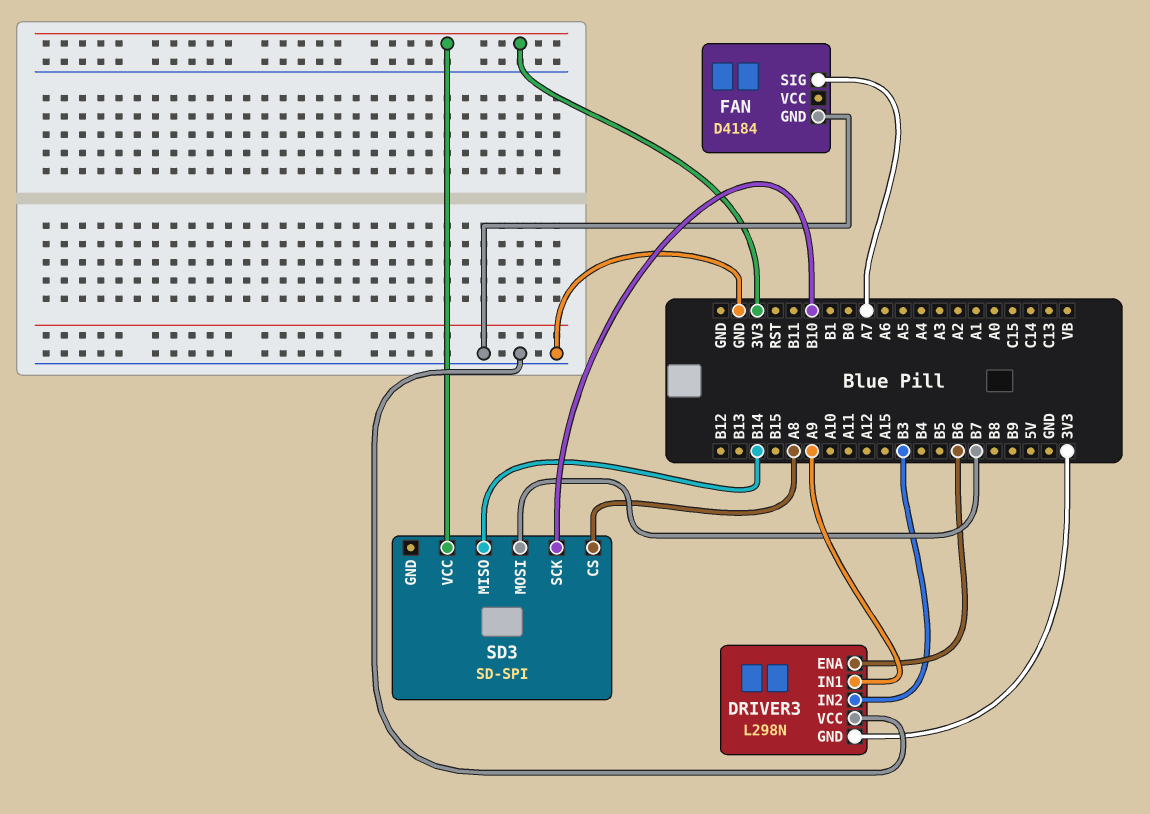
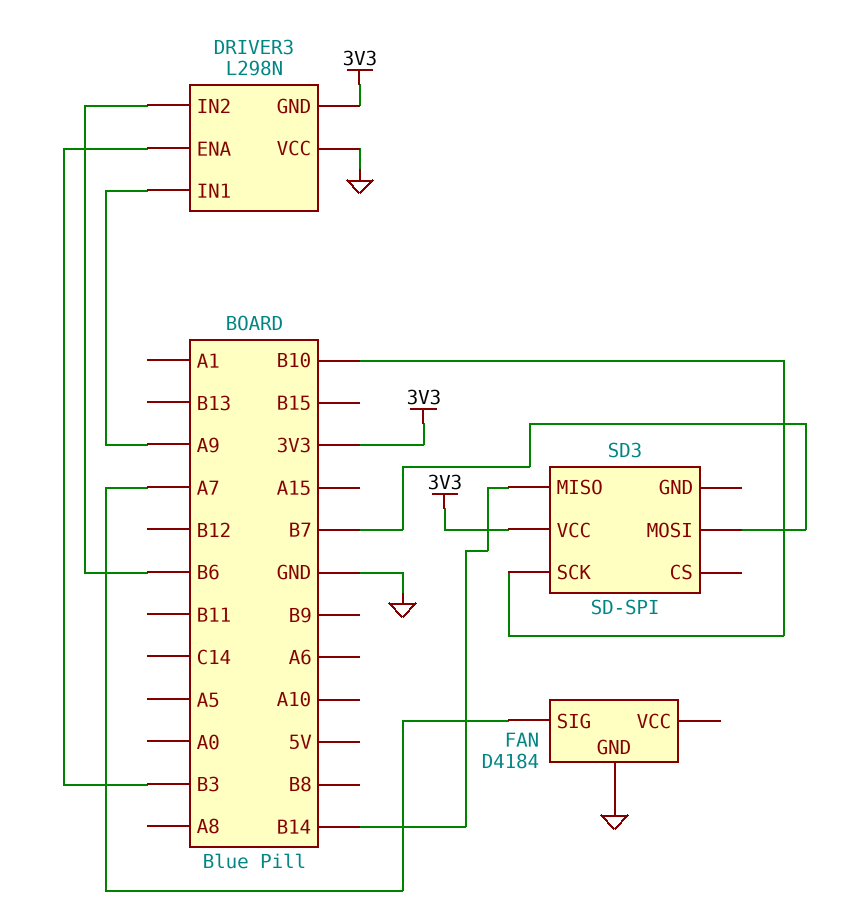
DRIVER3 pin ENA: B6 -> B3
DRIVER3 pin IN2: B3 -> B6
SD3 pin CS: A8 -> none

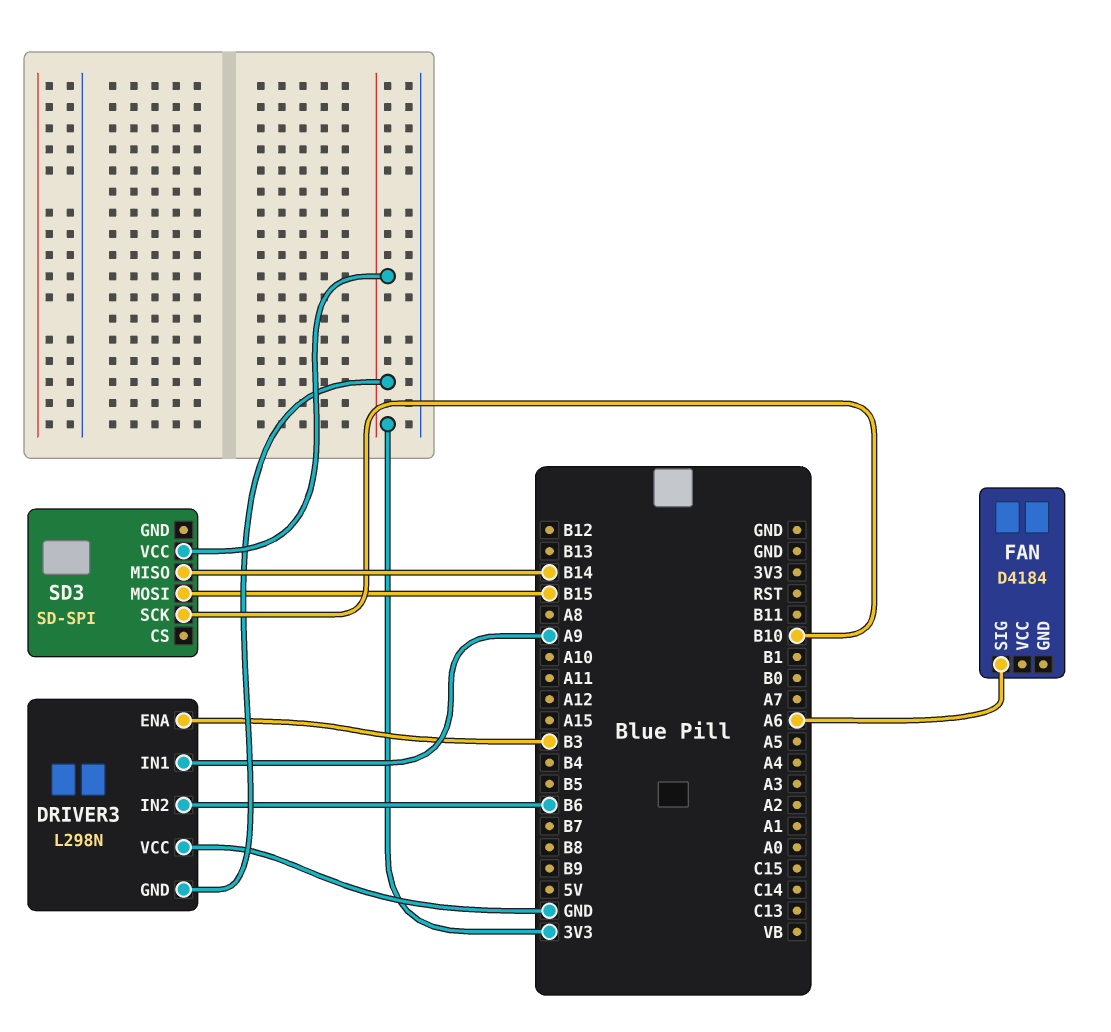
FAN pin GND: GND -> none
FAN pin SIG: A7 -> A6
SD3 pin MOSI: B7 -> B15

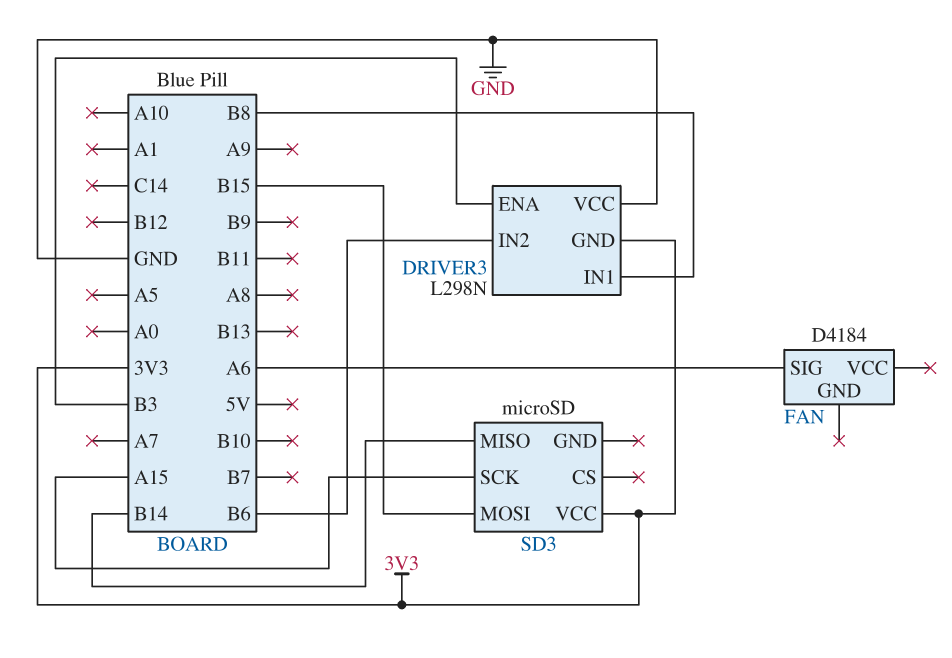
DRIVER3 pin IN1: A9 -> B8
SD3: SD-SPI -> microSD
SD3 pin SCK: B10 -> A15

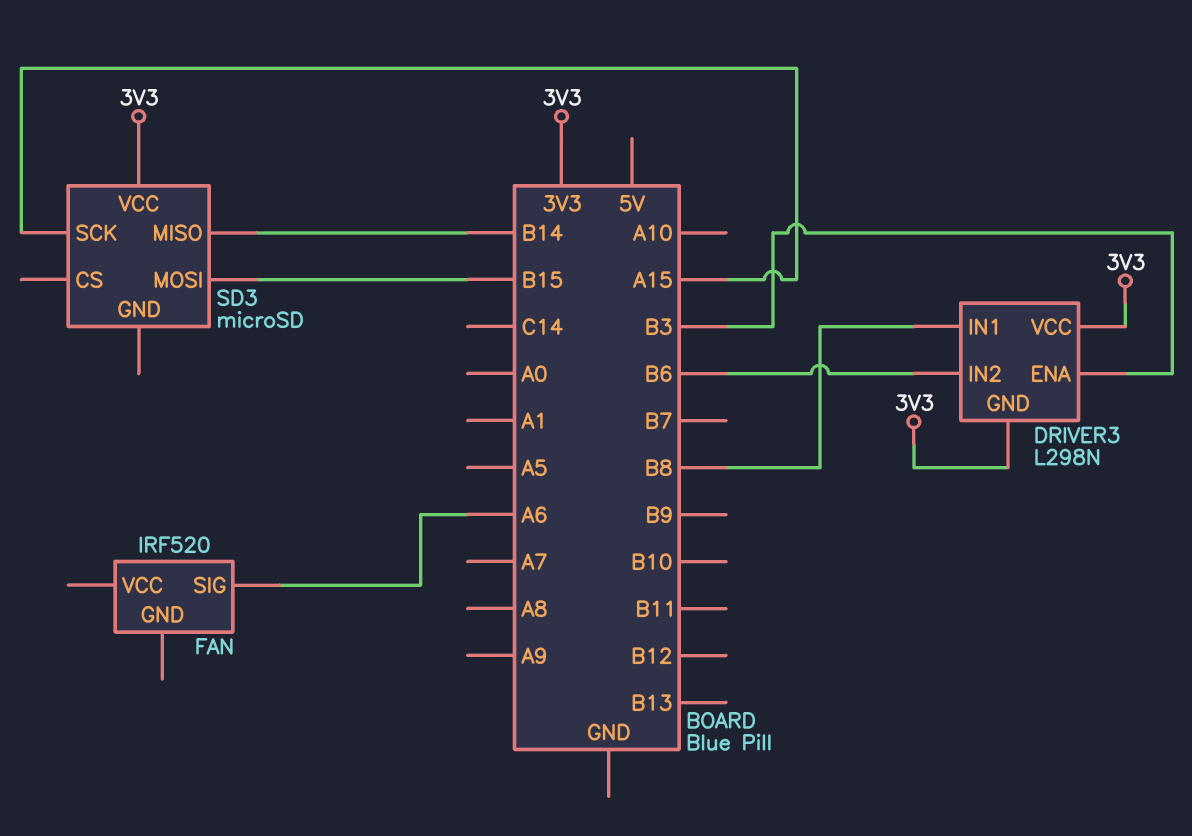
DRIVER3 pin VCC: GND -> 3V3
FAN: D4184 -> IRF520

